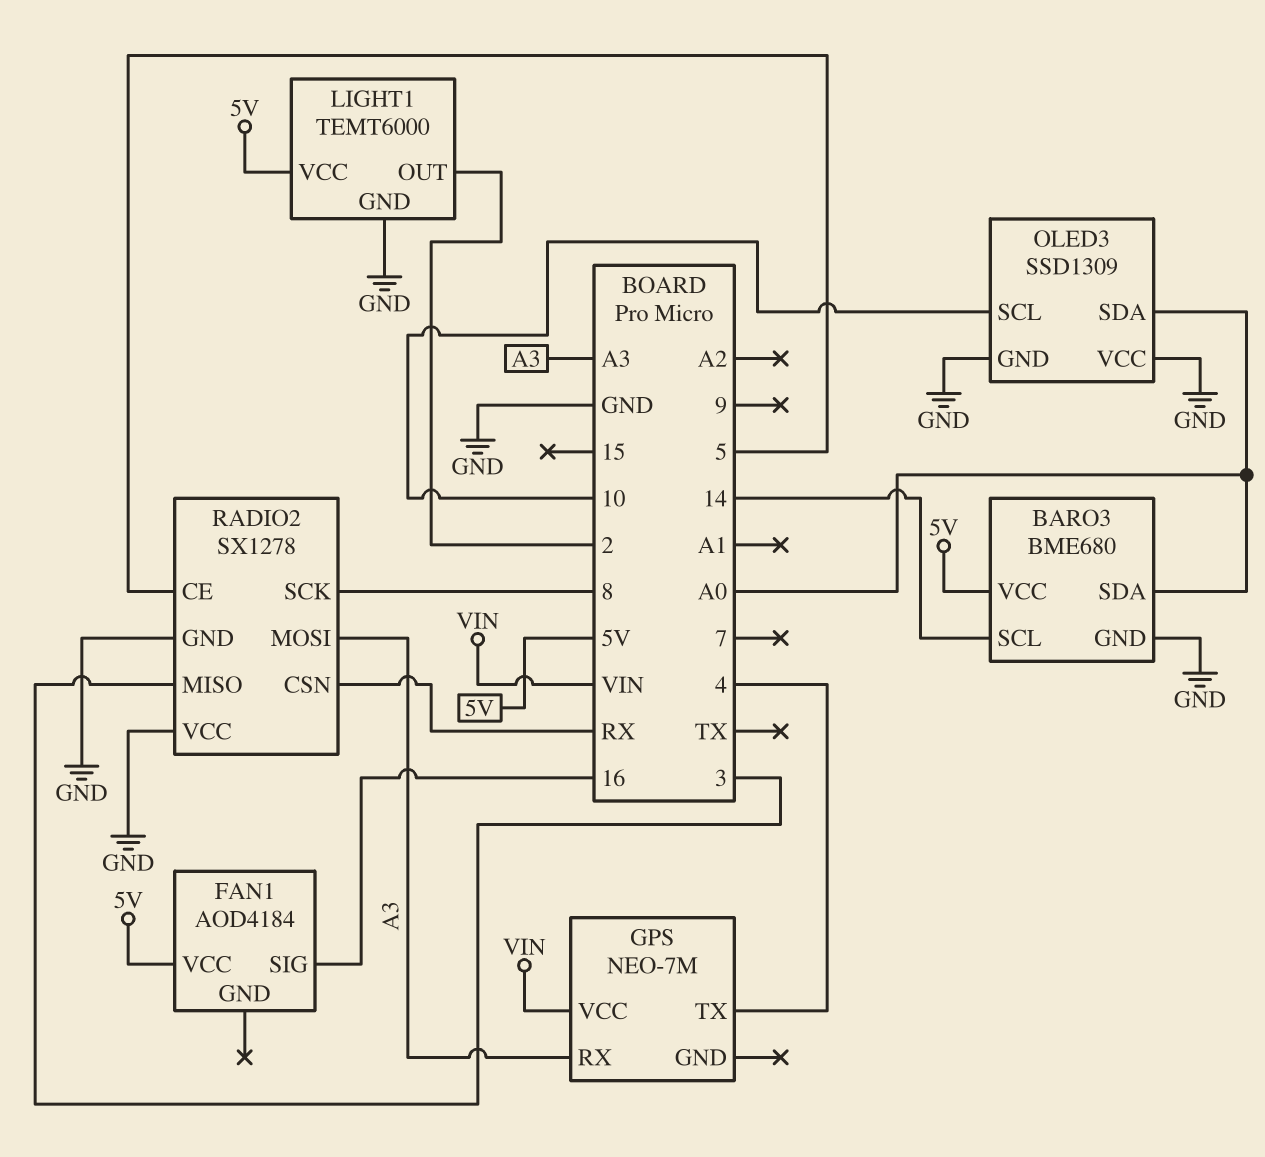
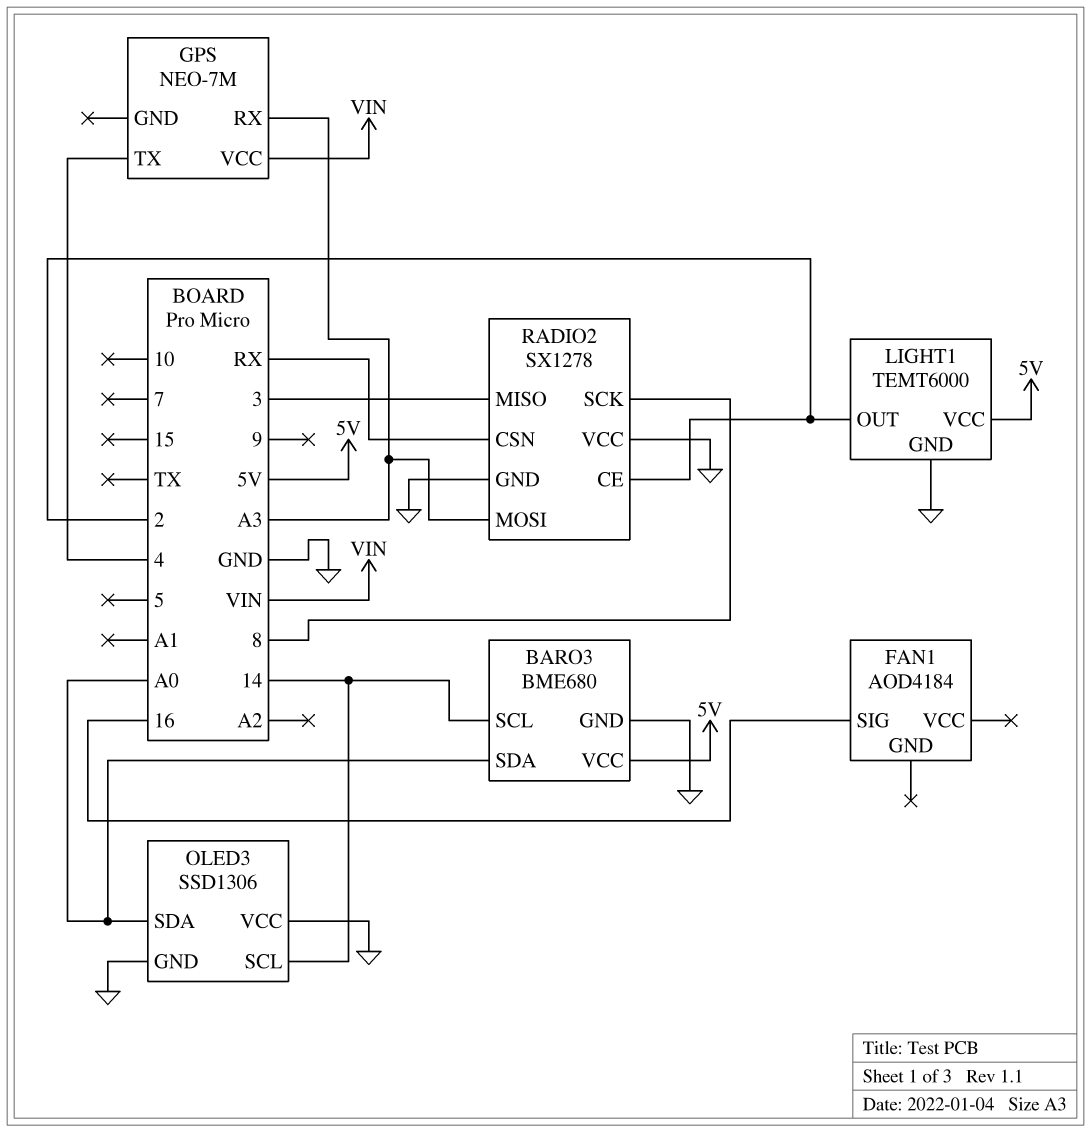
FAN1 pin VCC: 5V -> none
OLED3: SSD1309 -> SSD1306
OLED3 pin SCL: 10 -> 14
RADIO2 pin CE: 5 -> 2

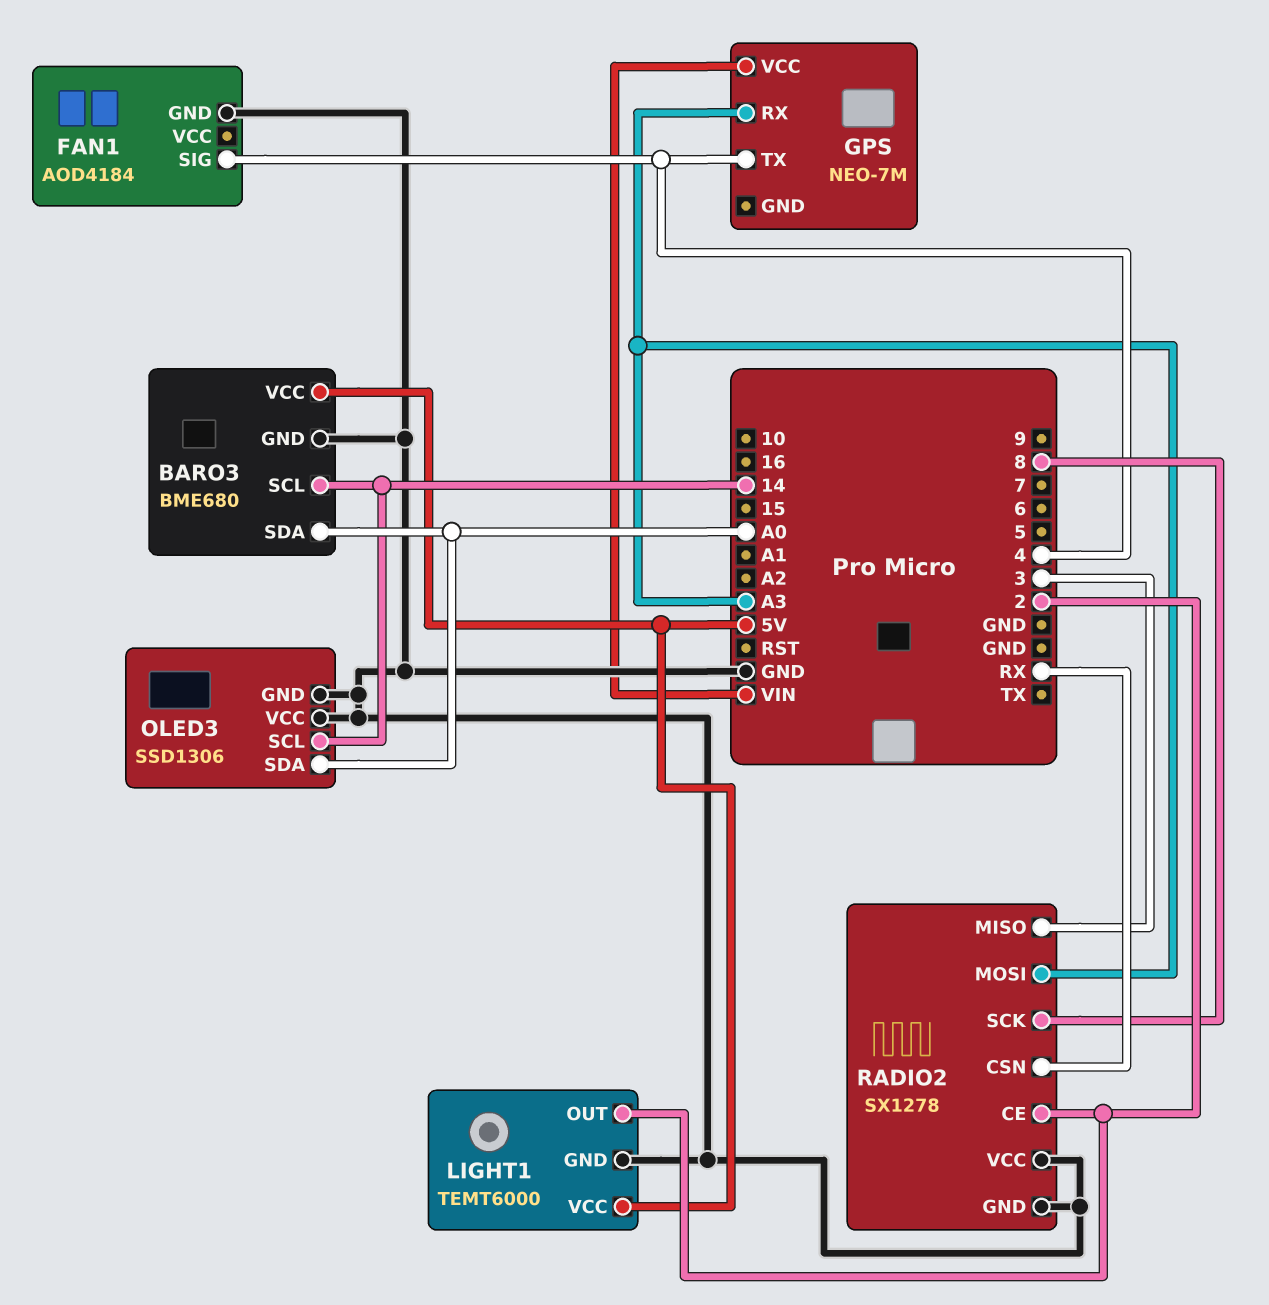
FAN1 pin GND: none -> GND
FAN1 pin SIG: 16 -> 4

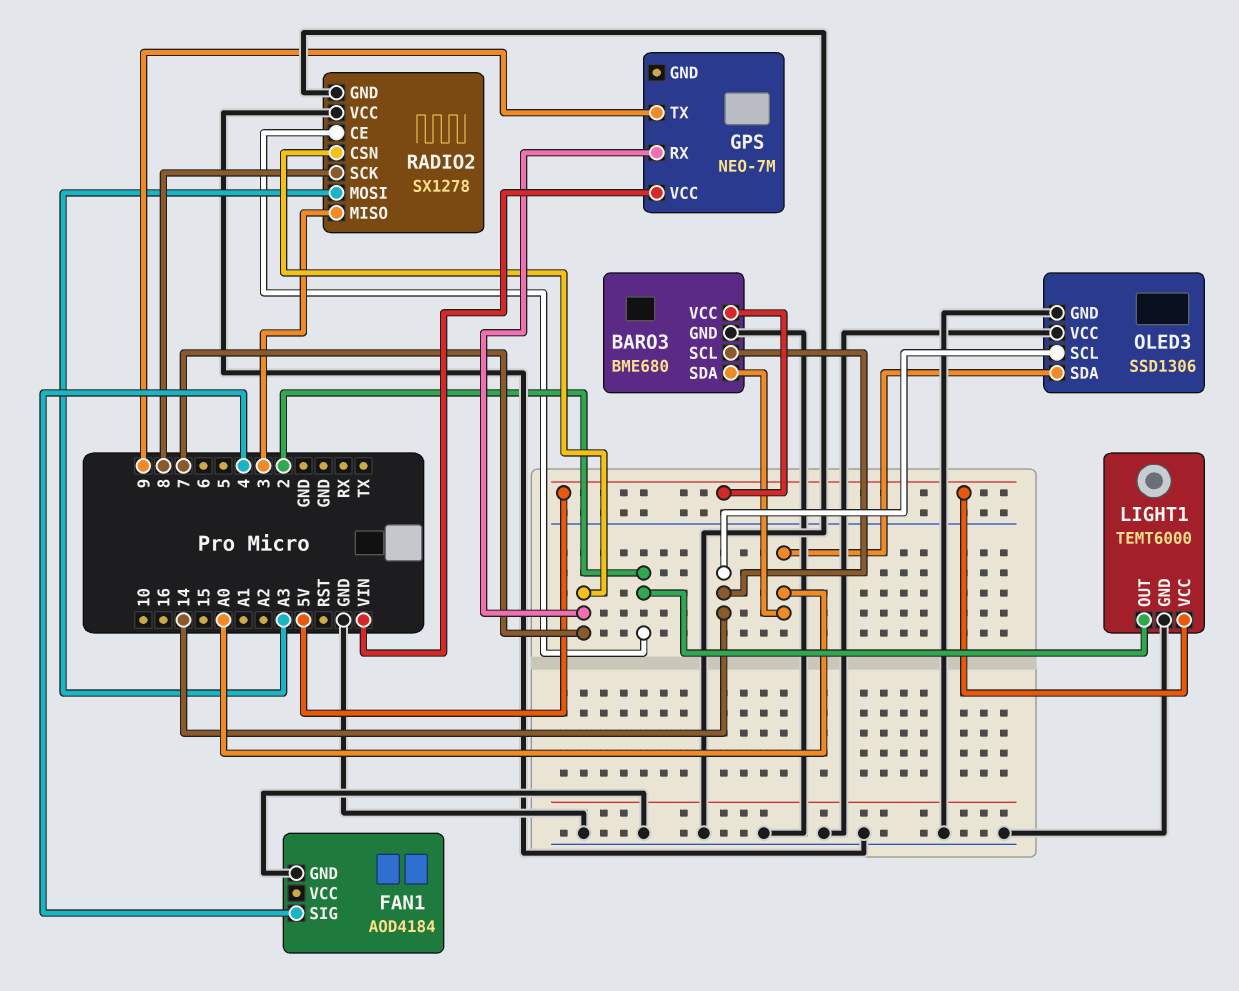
GPS pin RX: A3 -> 7
GPS pin TX: 4 -> 9
RADIO2 pin CSN: RX -> 7

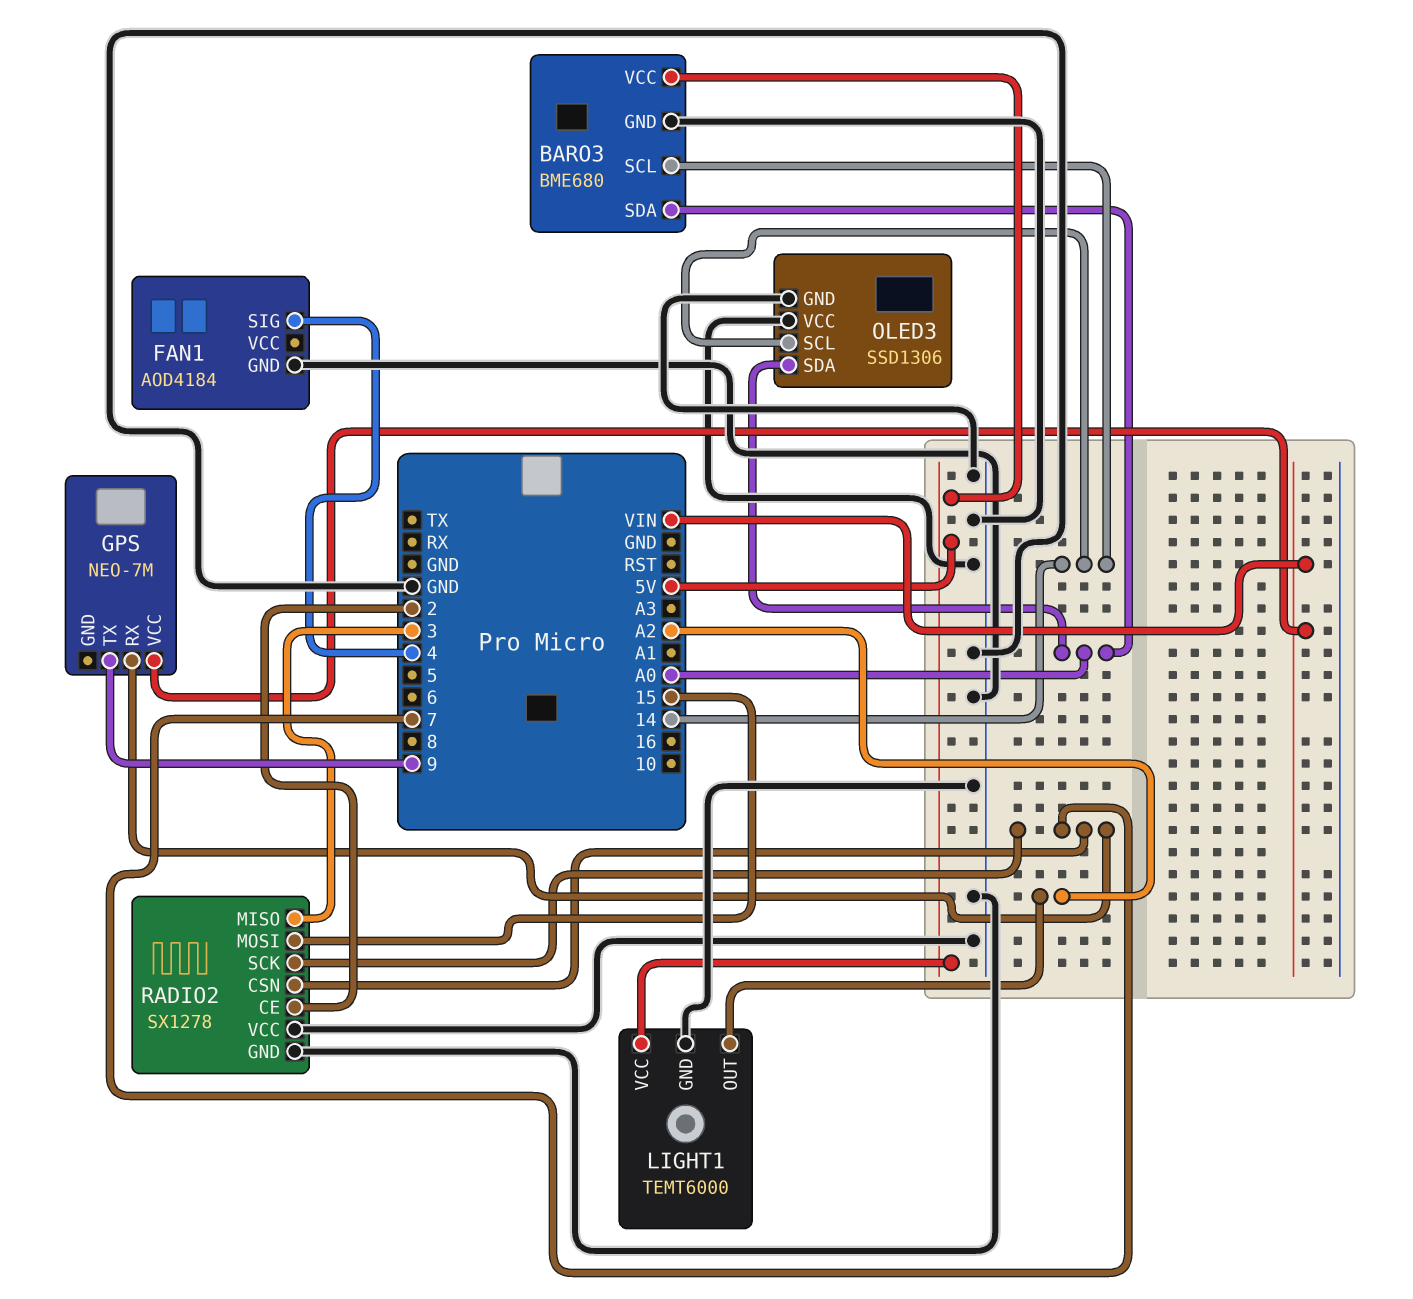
LIGHT1 pin OUT: 2 -> A2
RADIO2 pin MOSI: A3 -> 15
RADIO2 pin SCK: 8 -> 7

